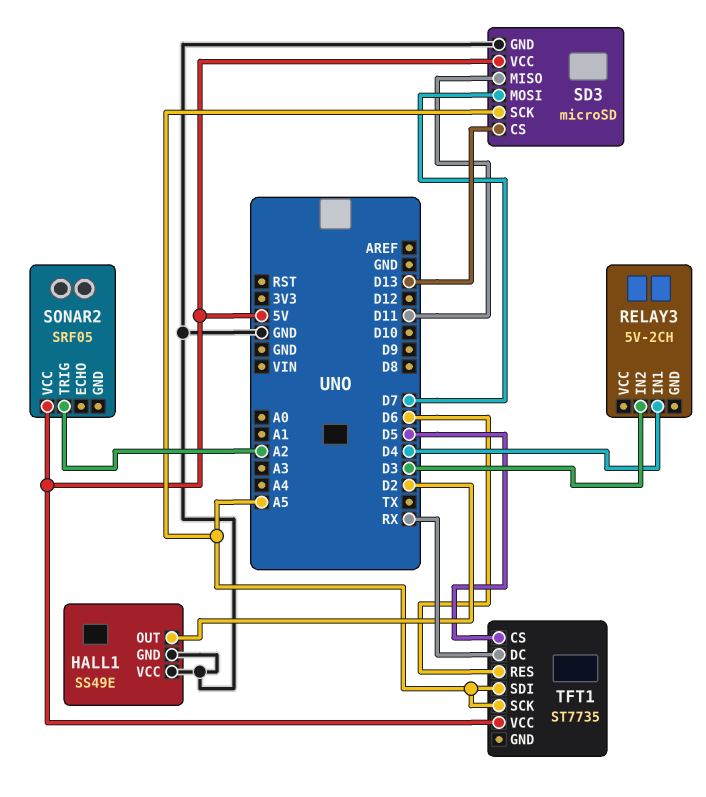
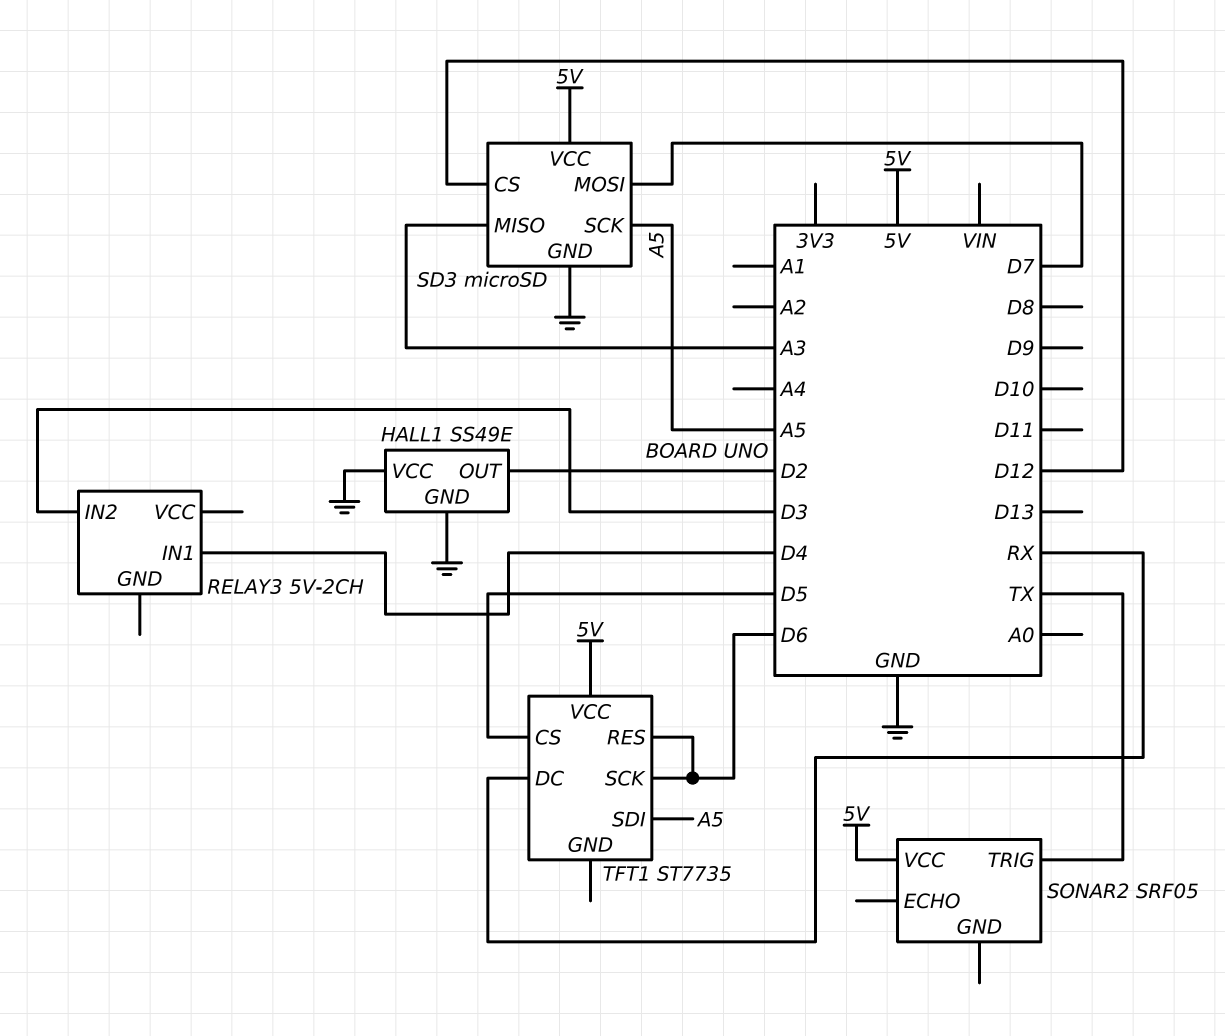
SD3 pin CS: D13 -> D12
SD3 pin MISO: D11 -> A3
SONAR2 pin TRIG: A2 -> TX
TFT1 pin SCK: A5 -> D6

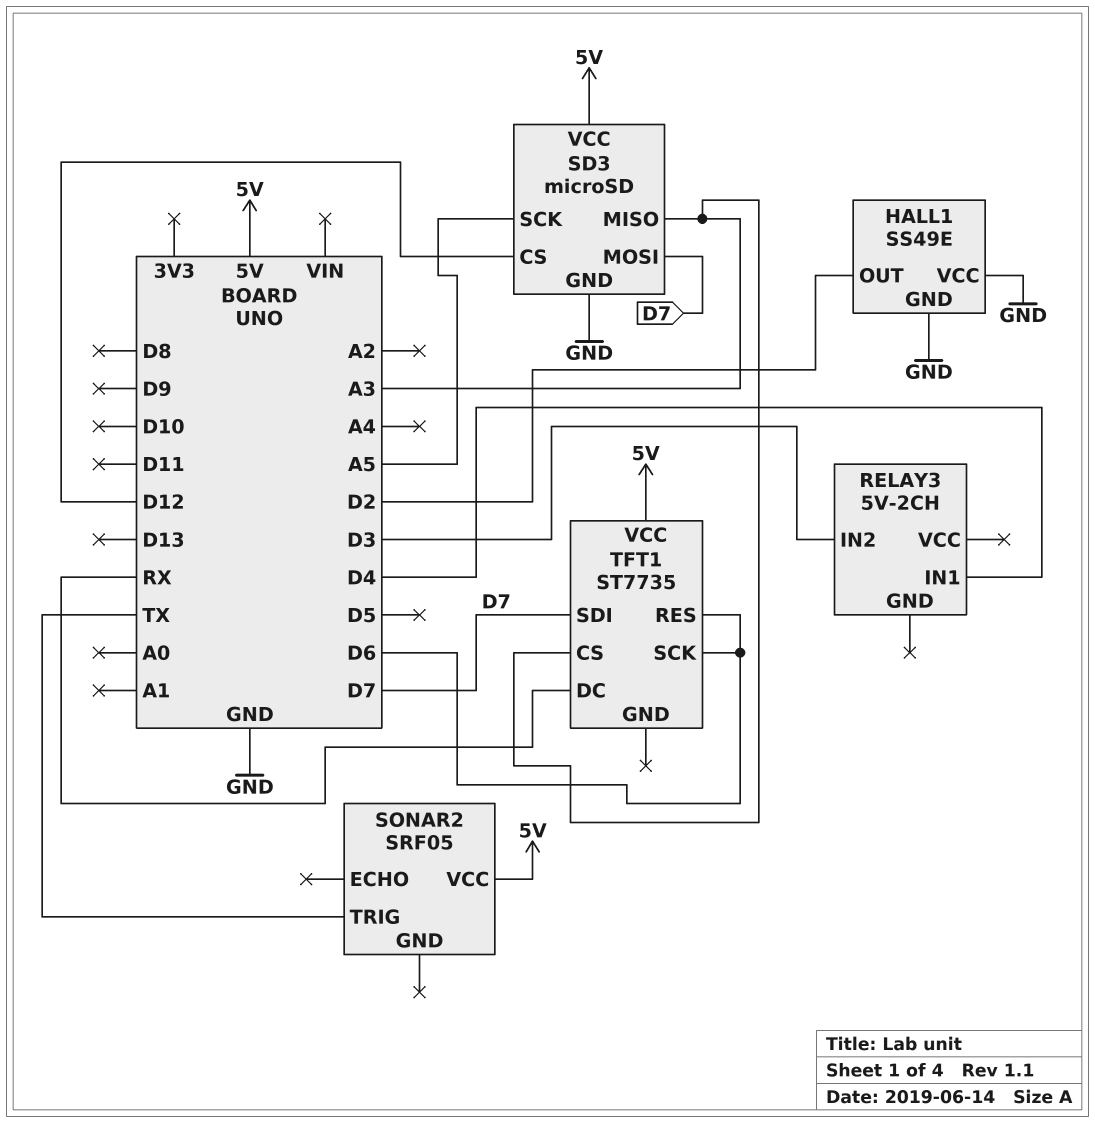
TFT1 pin CS: D5 -> A3
TFT1 pin SDI: A5 -> D7

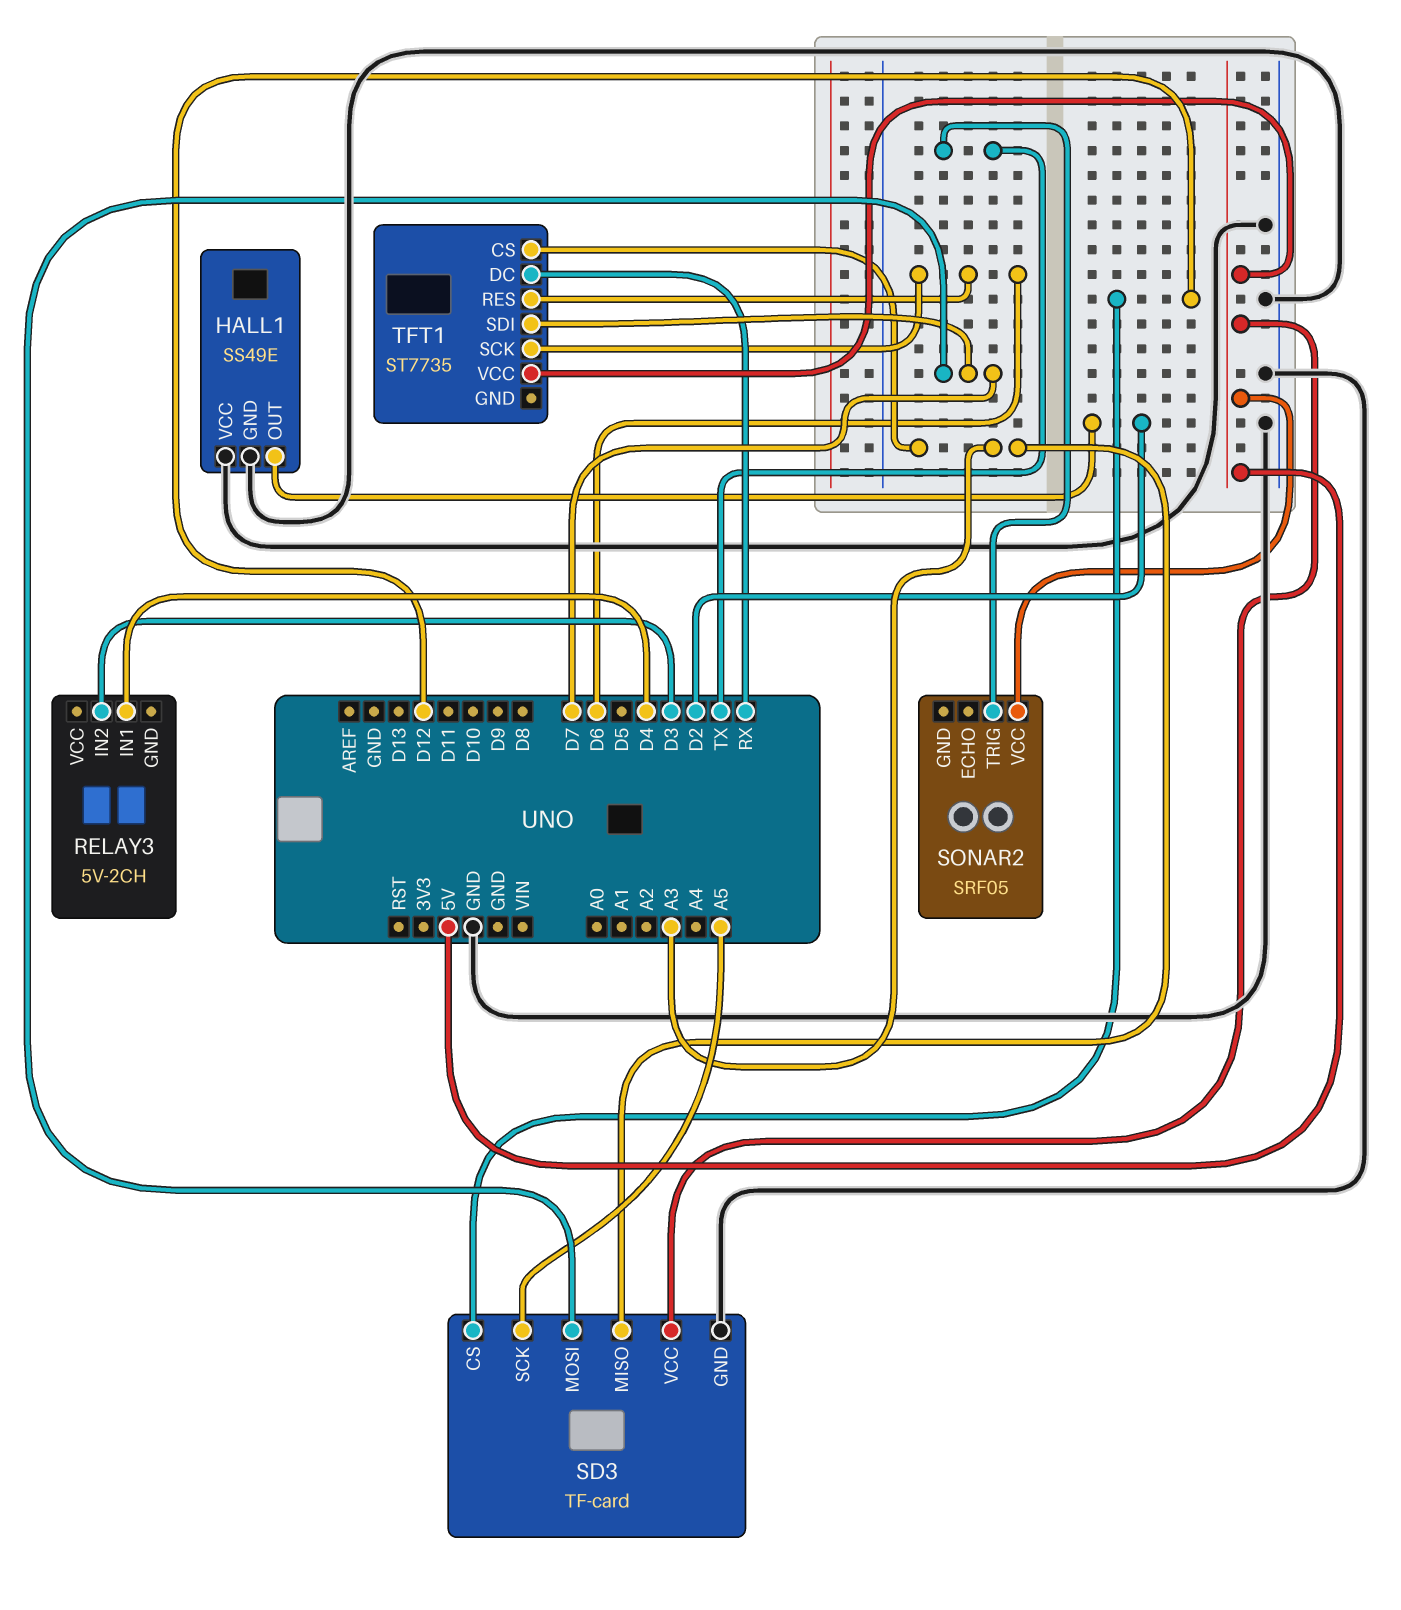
SD3: microSD -> TF-card

